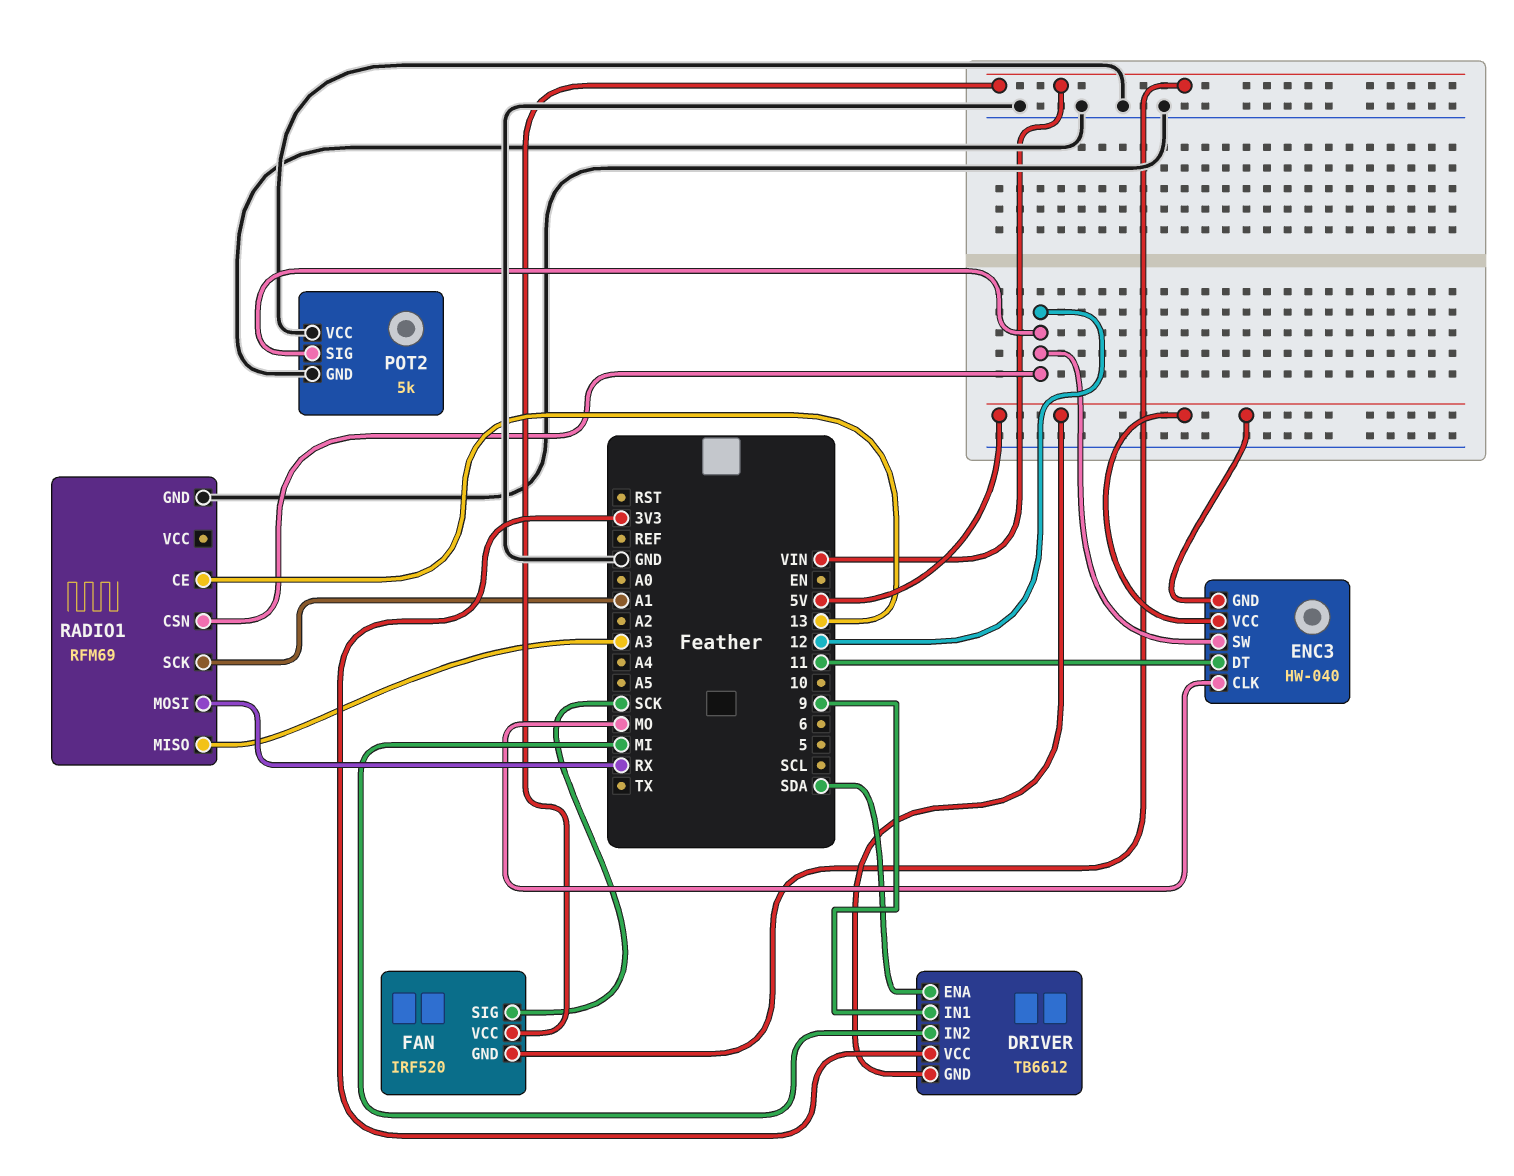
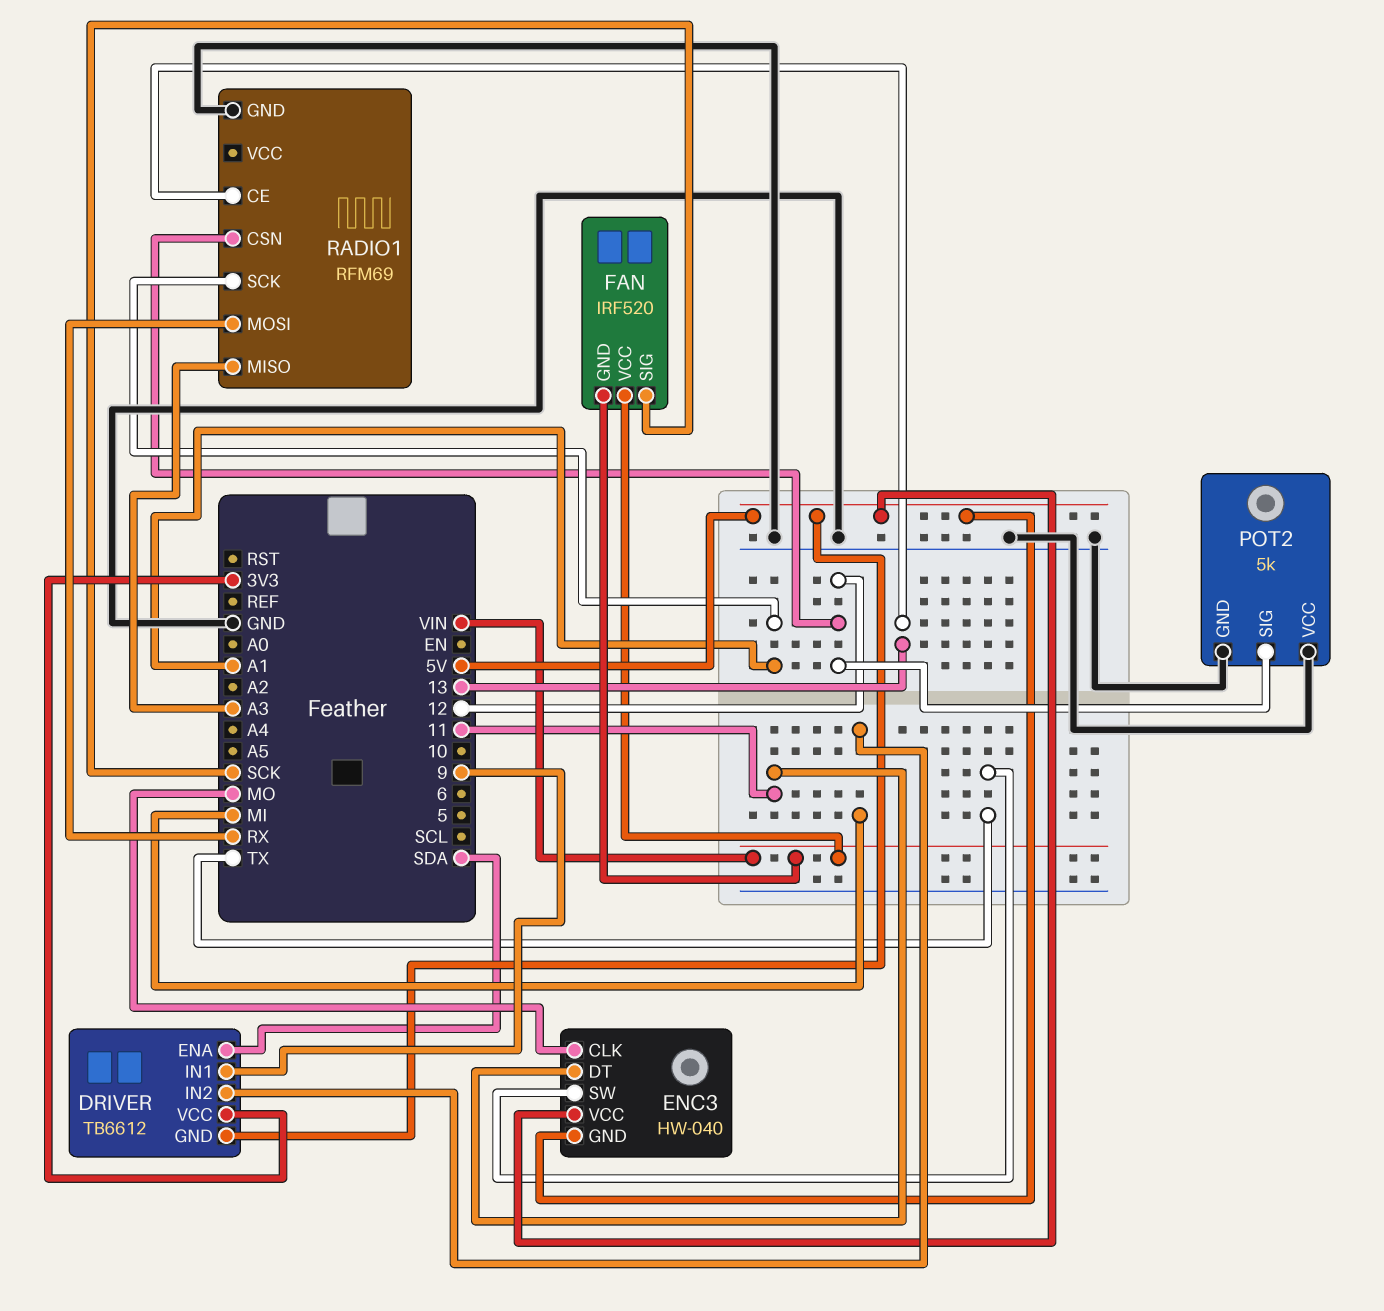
ENC3 pin SW: 12 -> TX

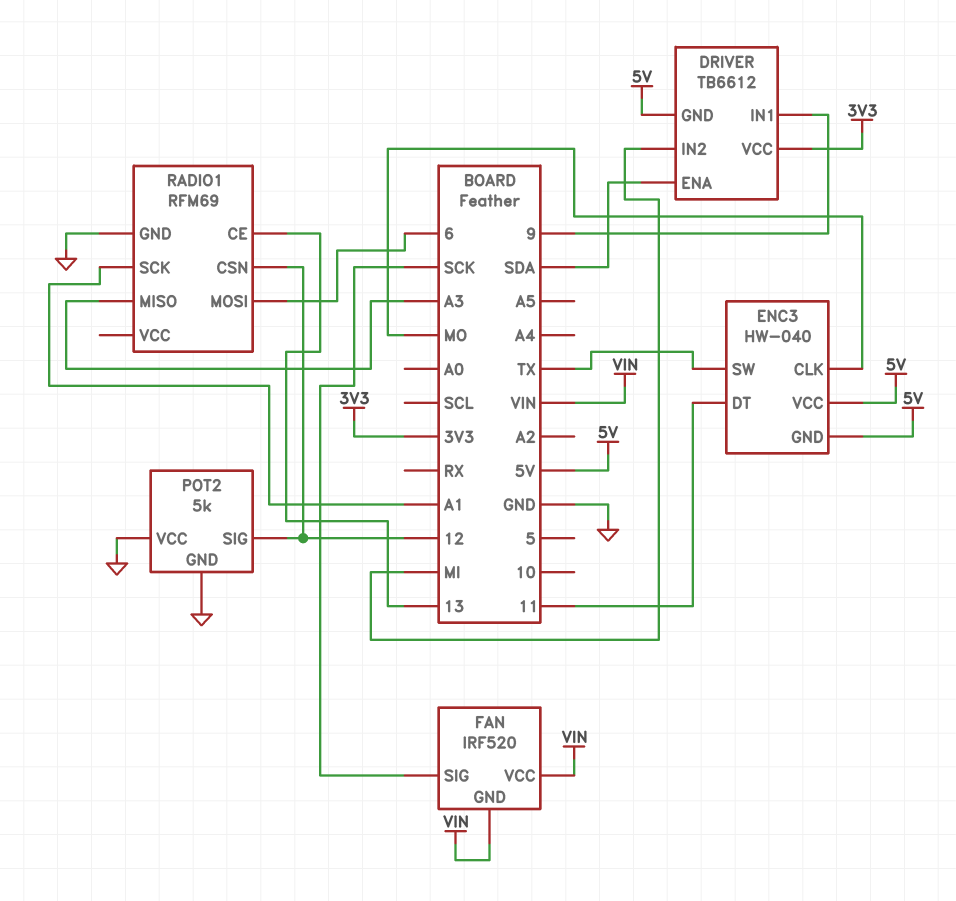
RADIO1 pin MOSI: RX -> 6

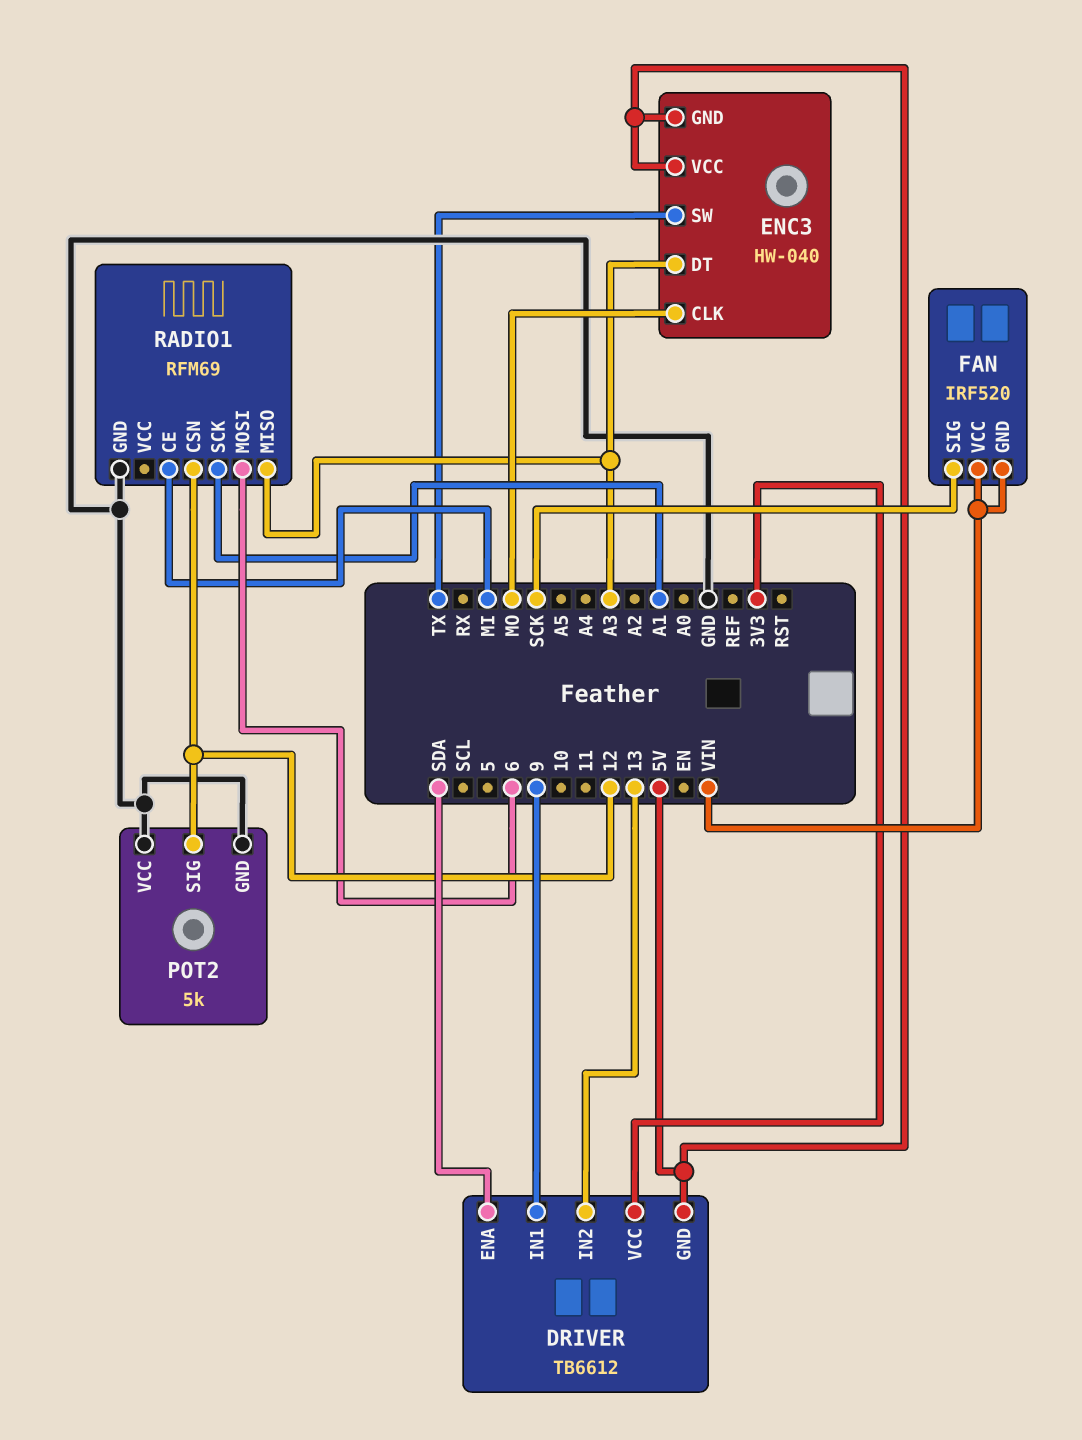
DRIVER pin IN2: MI -> 13
ENC3 pin DT: 11 -> A3
RADIO1 pin CE: 13 -> MI

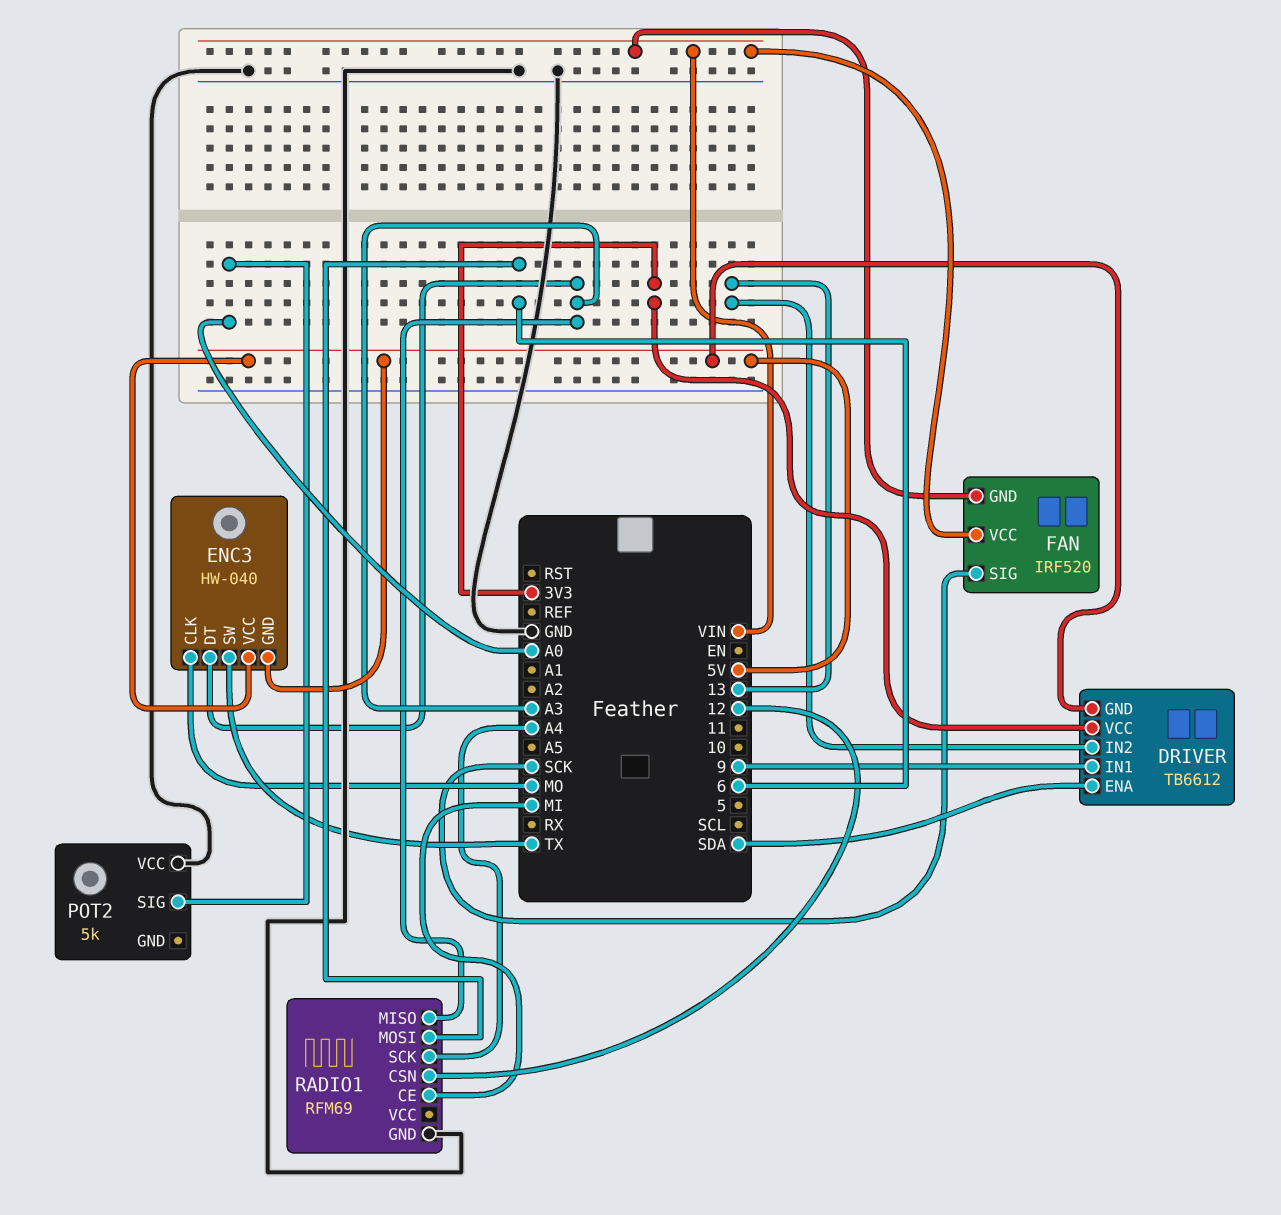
POT2 pin GND: GND -> none
POT2 pin SIG: 12 -> A0
RADIO1 pin SCK: A1 -> A4

